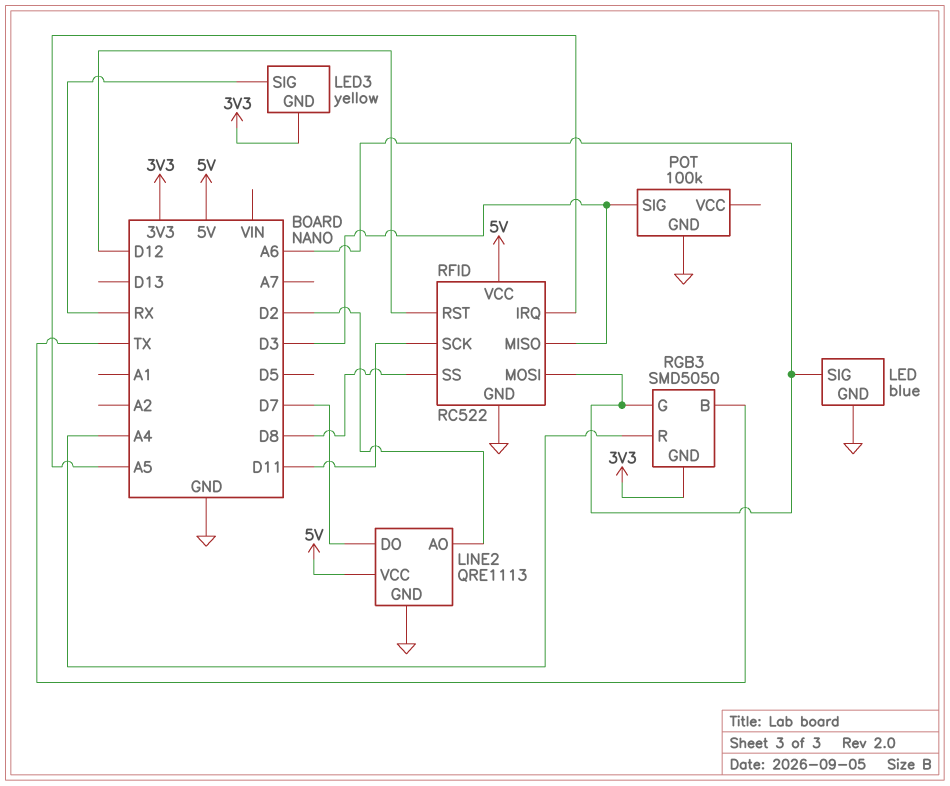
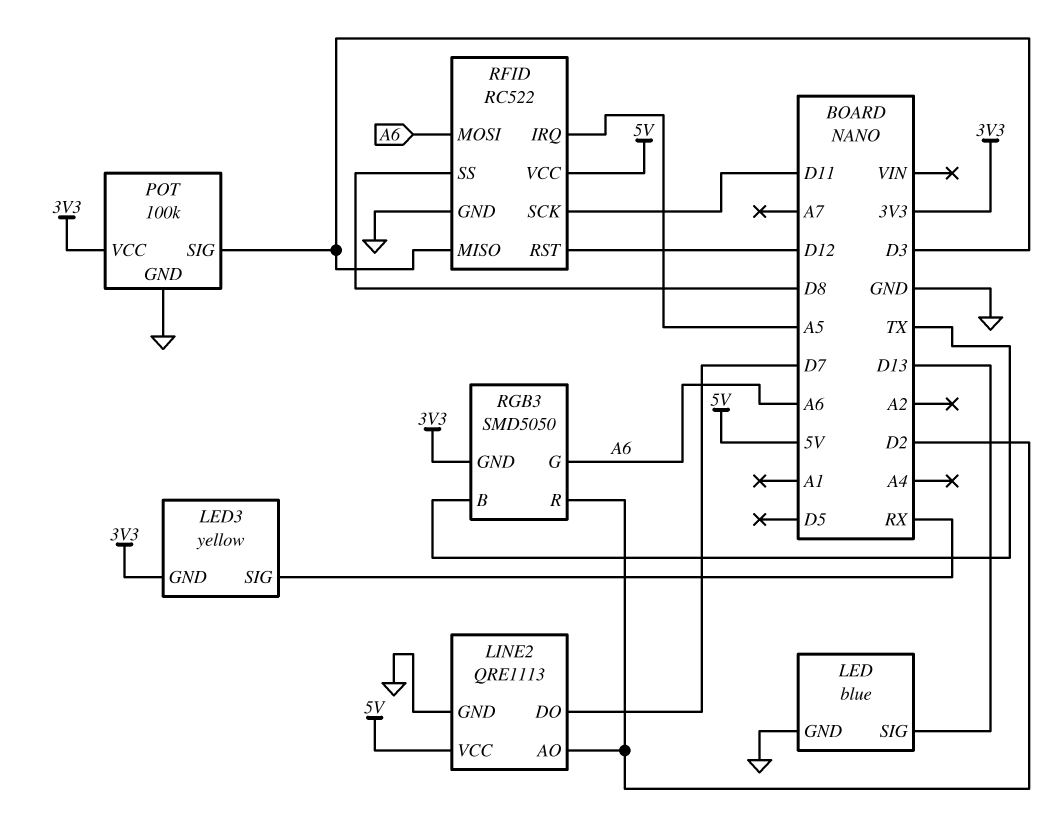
LED pin SIG: A6 -> D13
POT pin VCC: none -> 3V3
RGB3 pin R: A4 -> D2

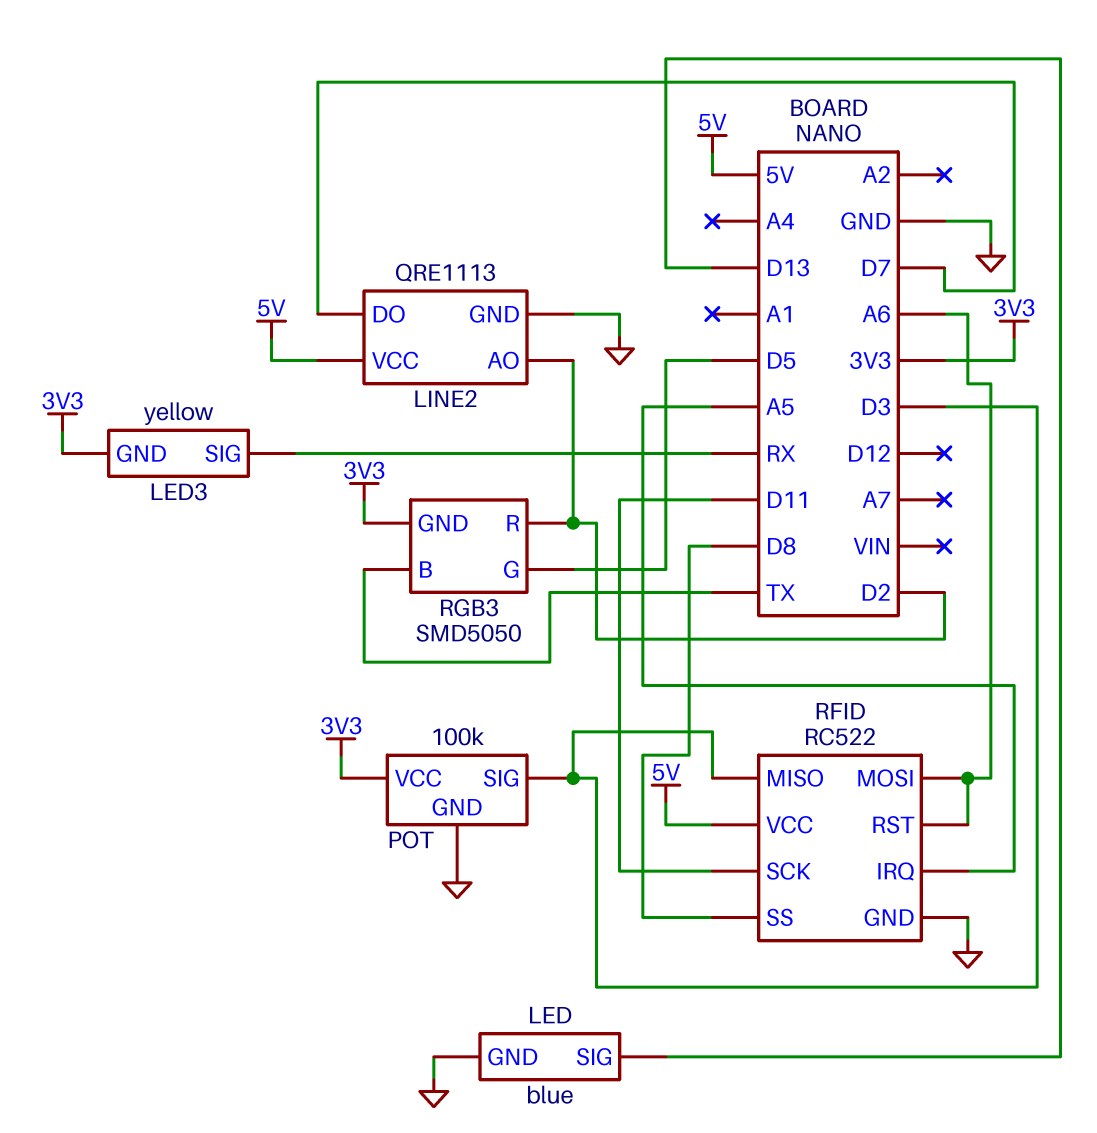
RFID pin RST: D12 -> A6
RGB3 pin G: A6 -> D5

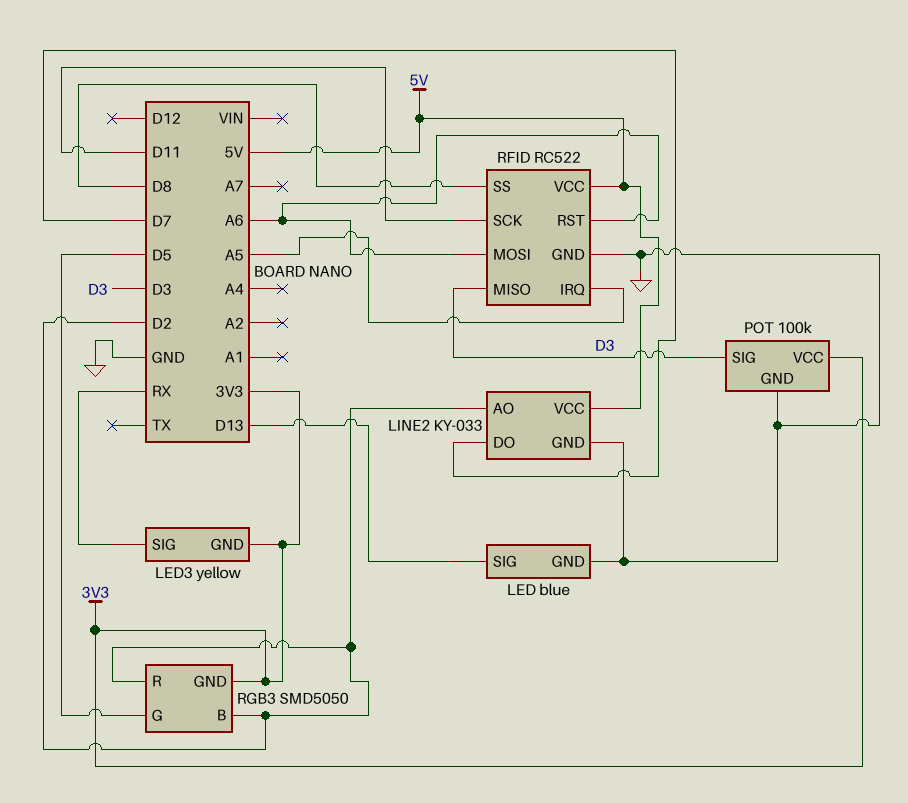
LINE2: QRE1113 -> KY-033
RGB3 pin B: TX -> D2

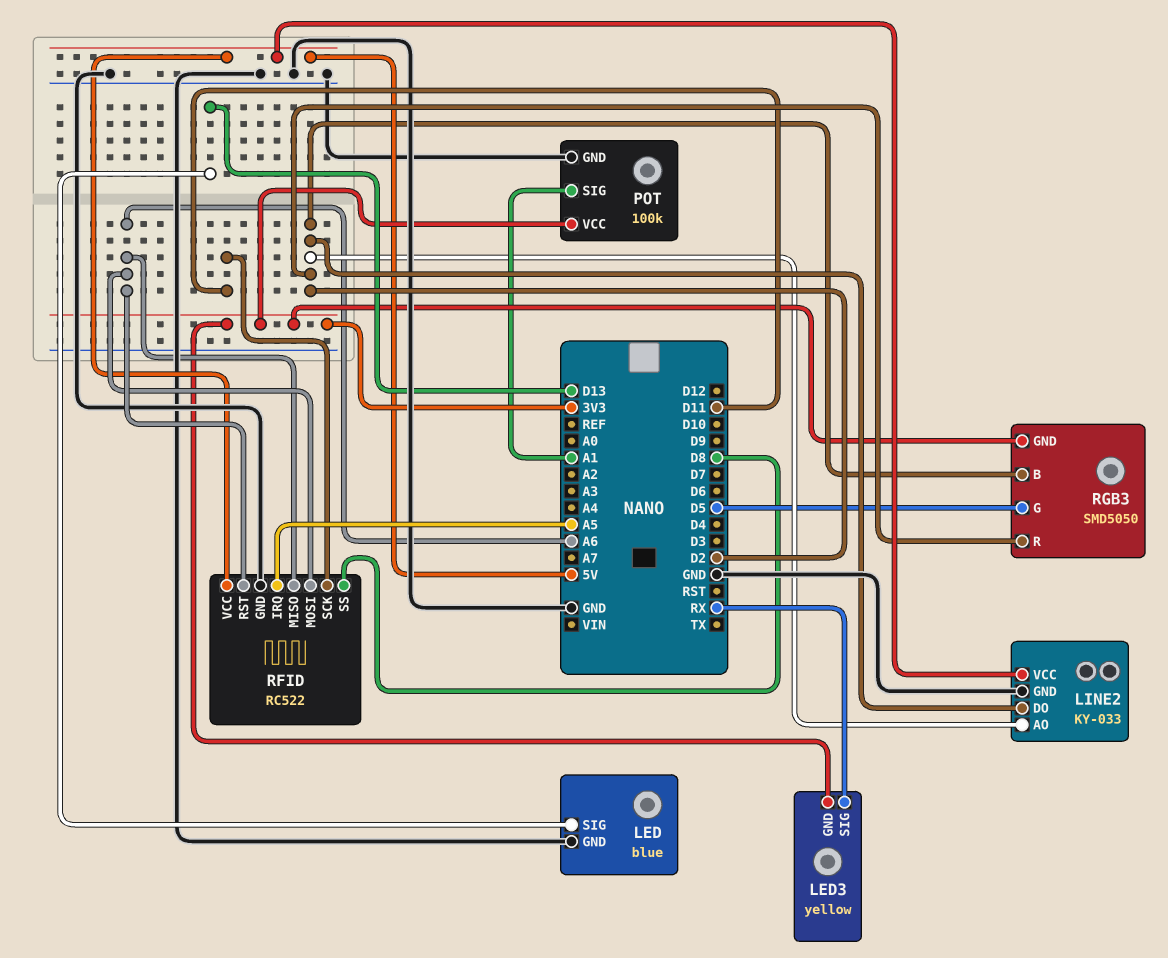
LINE2 pin DO: D7 -> D2
POT pin SIG: D3 -> A1
RFID pin MISO: D3 -> A6

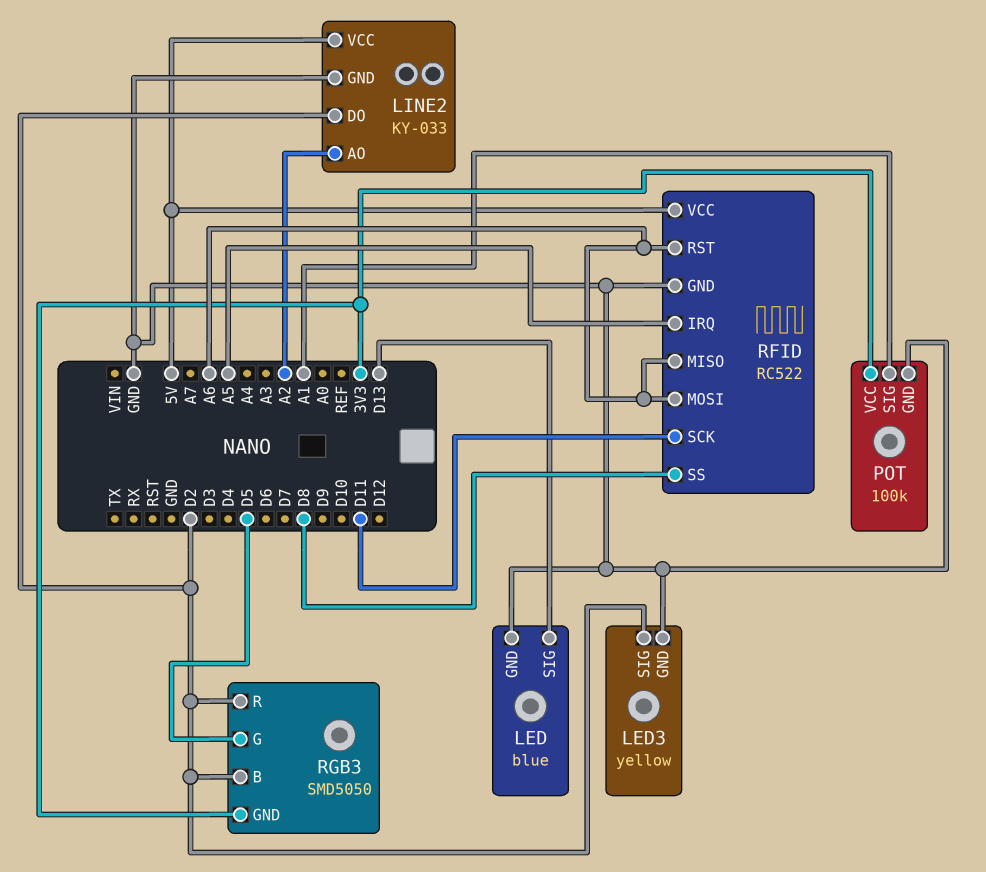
LED3 pin GND: 3V3 -> GND
LED3 pin SIG: RX -> D2
LINE2 pin AO: D2 -> A2

